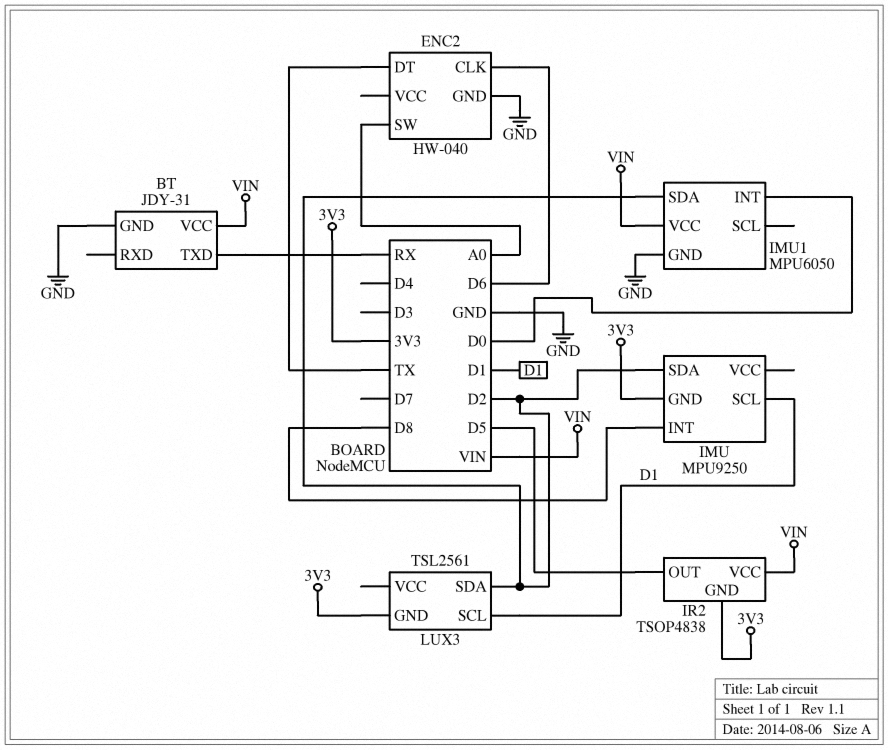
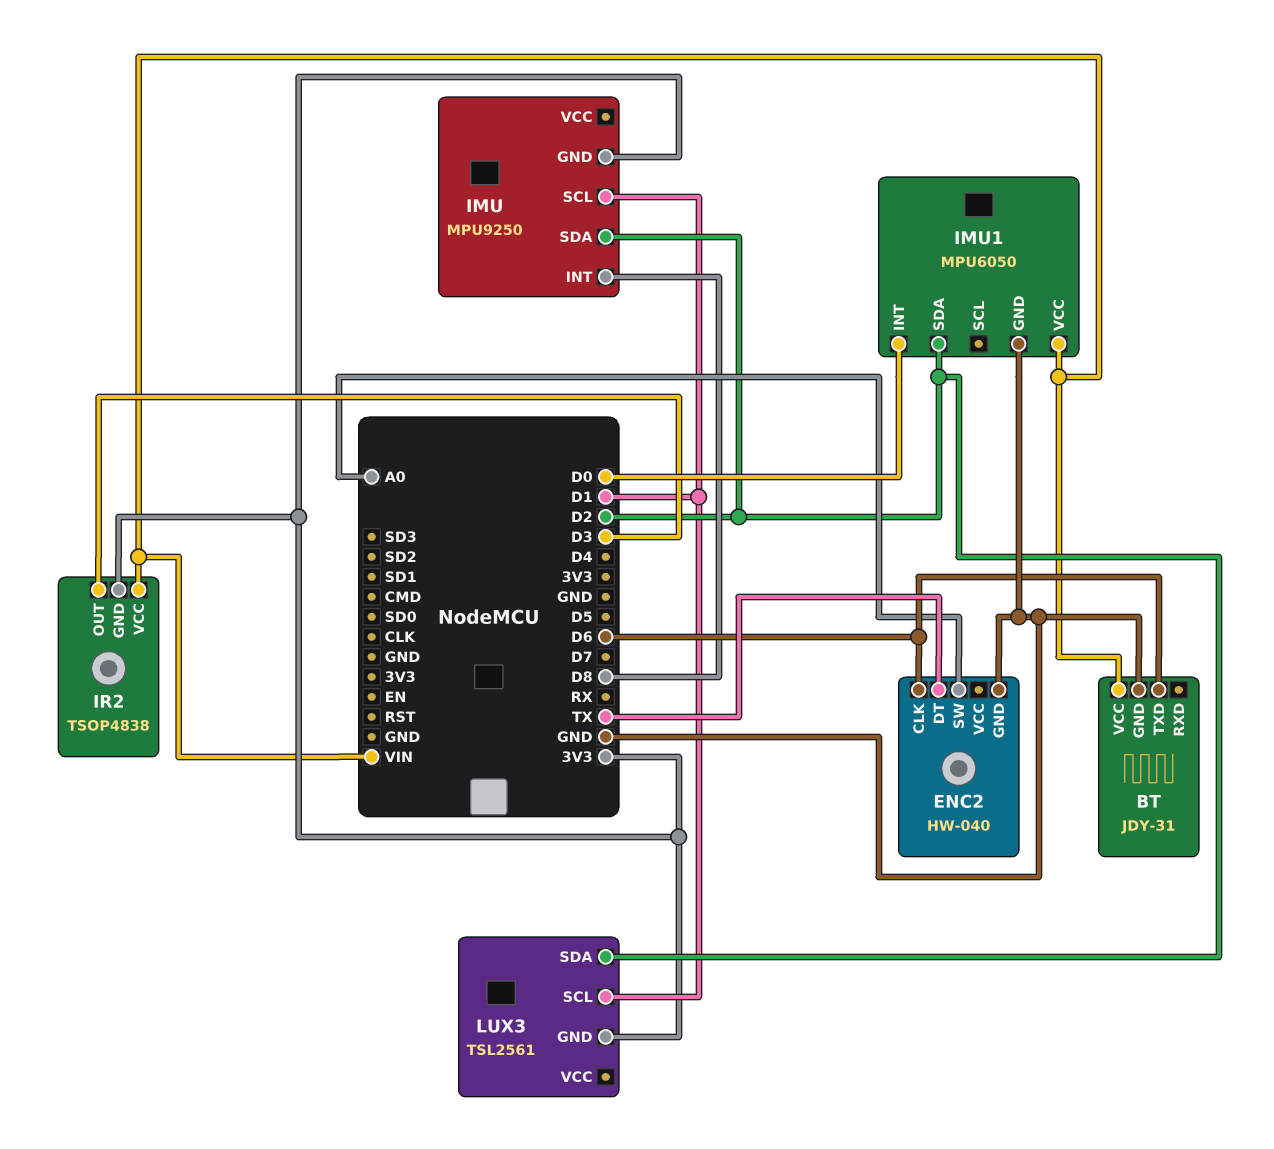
BT pin TXD: RX -> D6
IR2 pin OUT: D5 -> D3

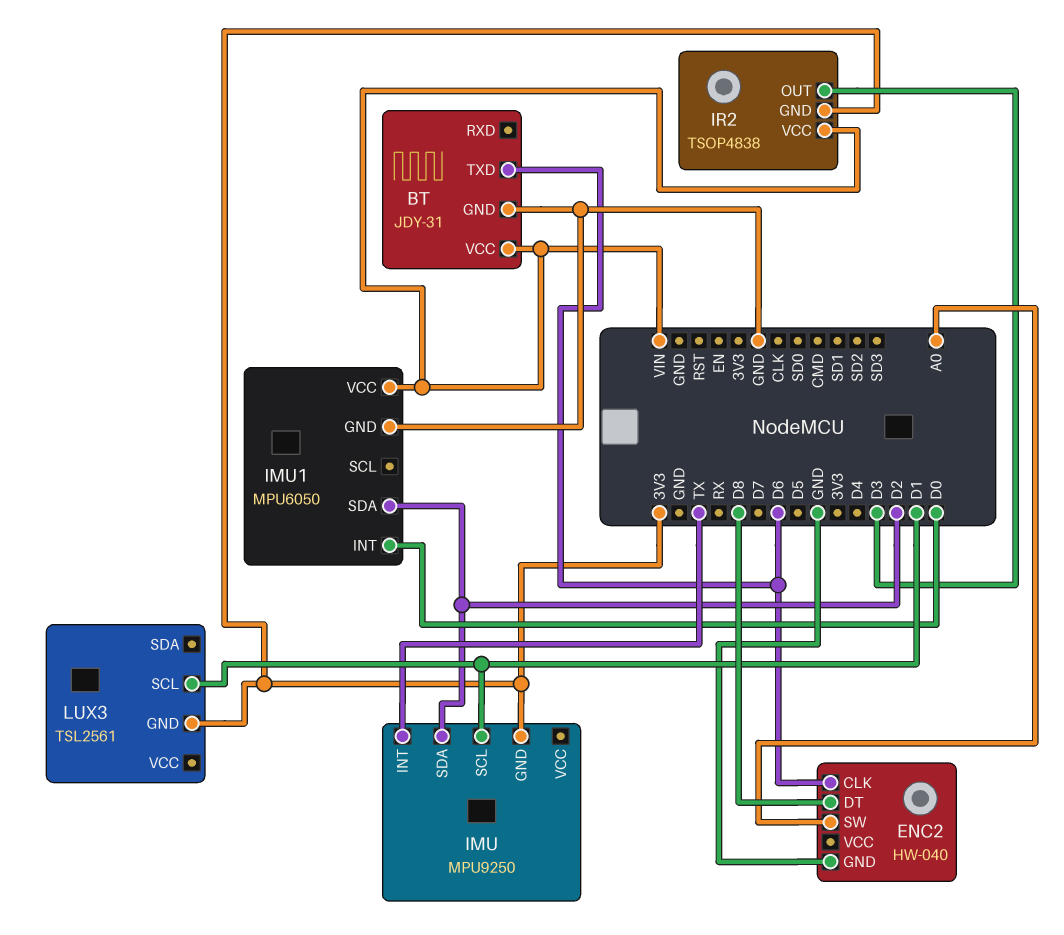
ENC2 pin DT: TX -> D8
IMU pin INT: D8 -> TX
LUX3 pin SDA: D2 -> none

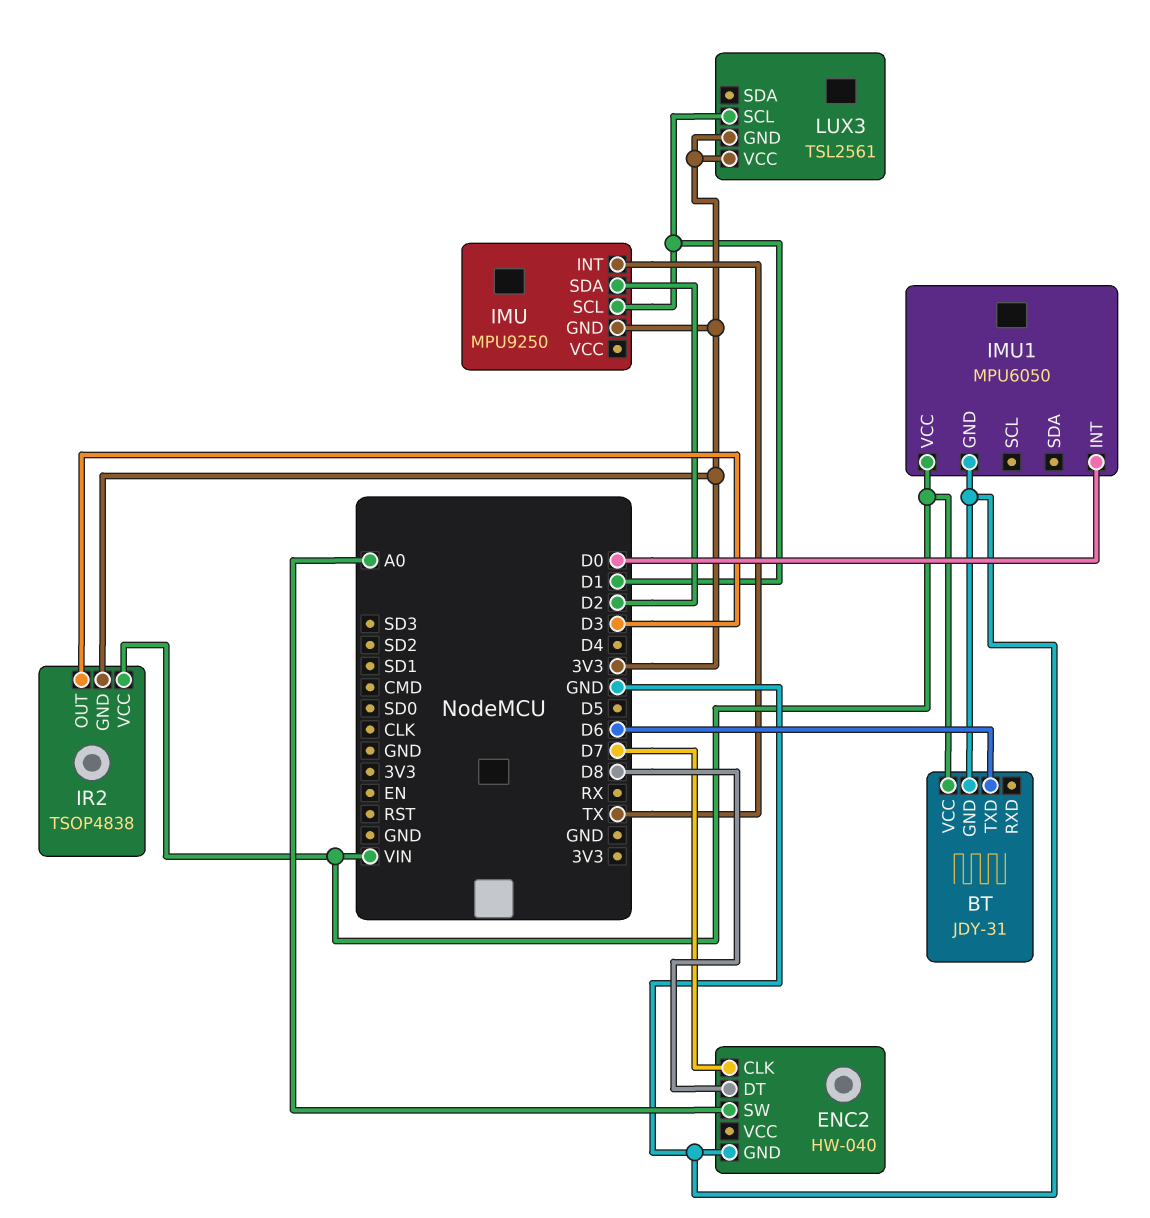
ENC2 pin CLK: D6 -> D7
IMU1 pin SDA: D2 -> none
LUX3 pin VCC: none -> 3V3

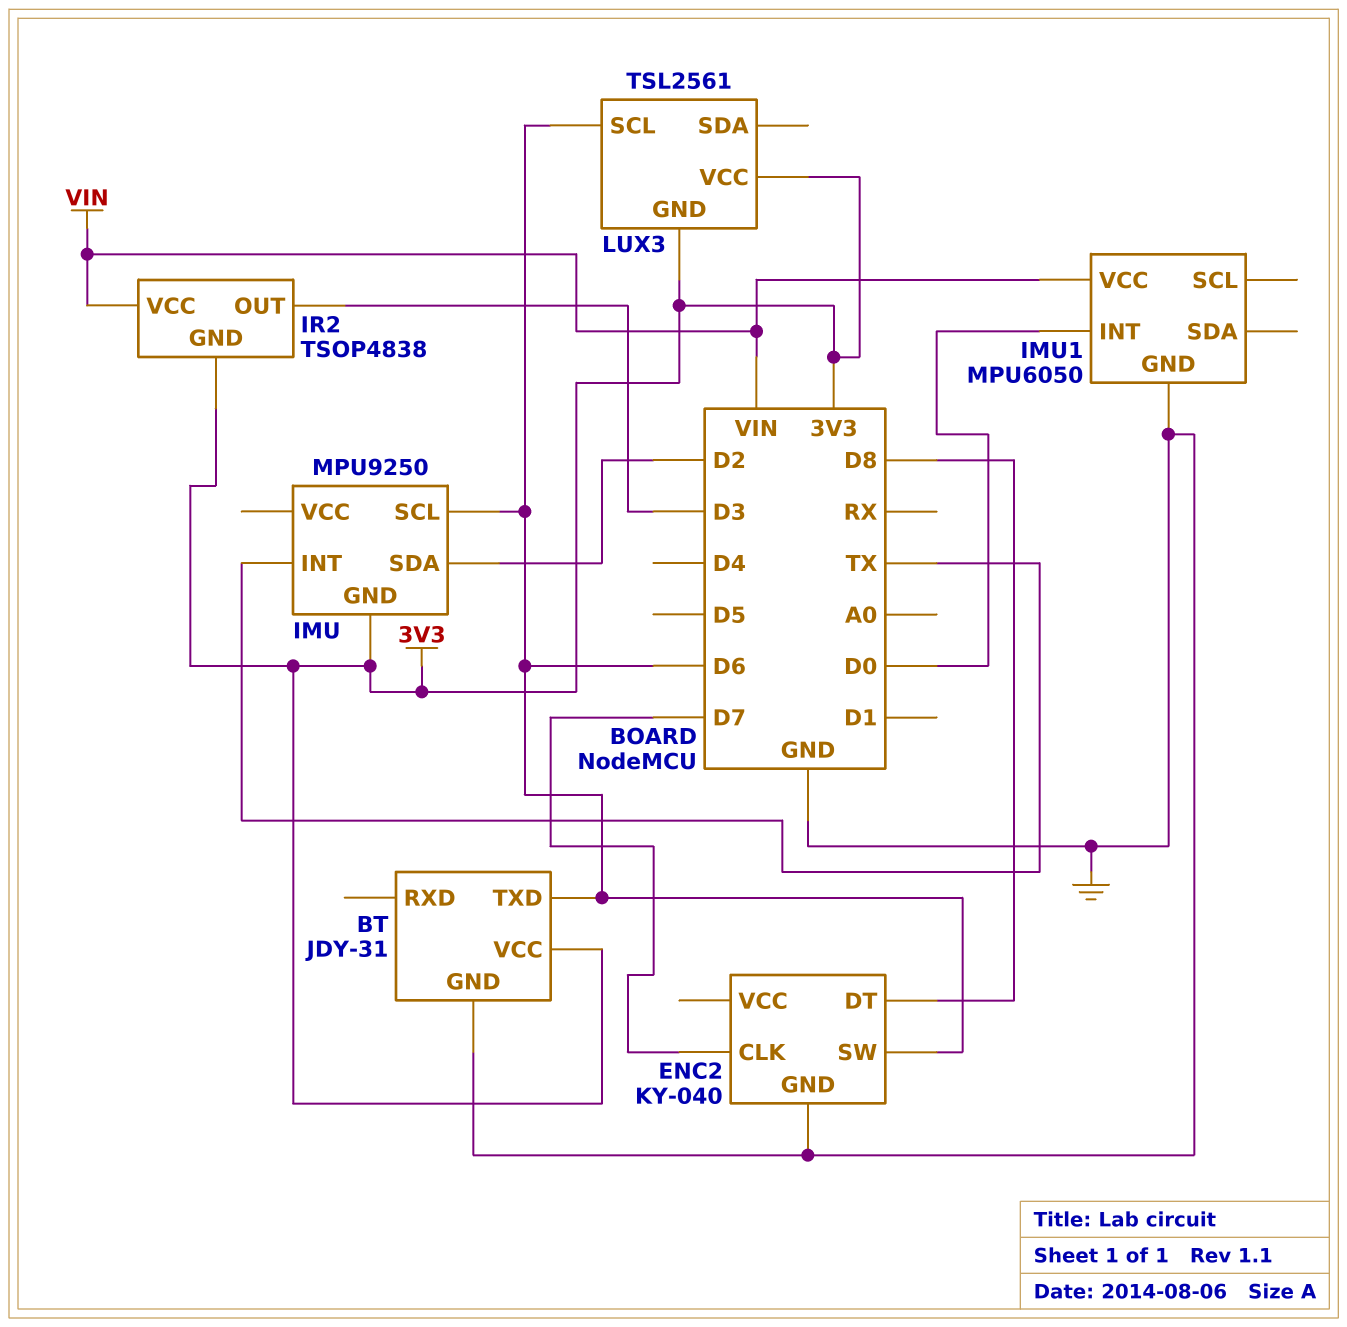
BT pin VCC: VIN -> 3V3
ENC2: HW-040 -> KY-040
ENC2 pin SW: A0 -> D6
IMU pin SCL: D1 -> D6
LUX3 pin SCL: D1 -> D6

